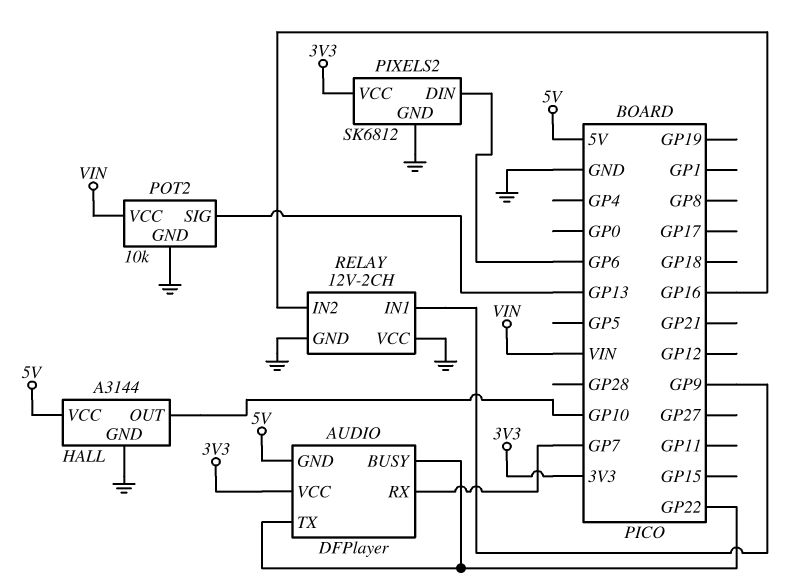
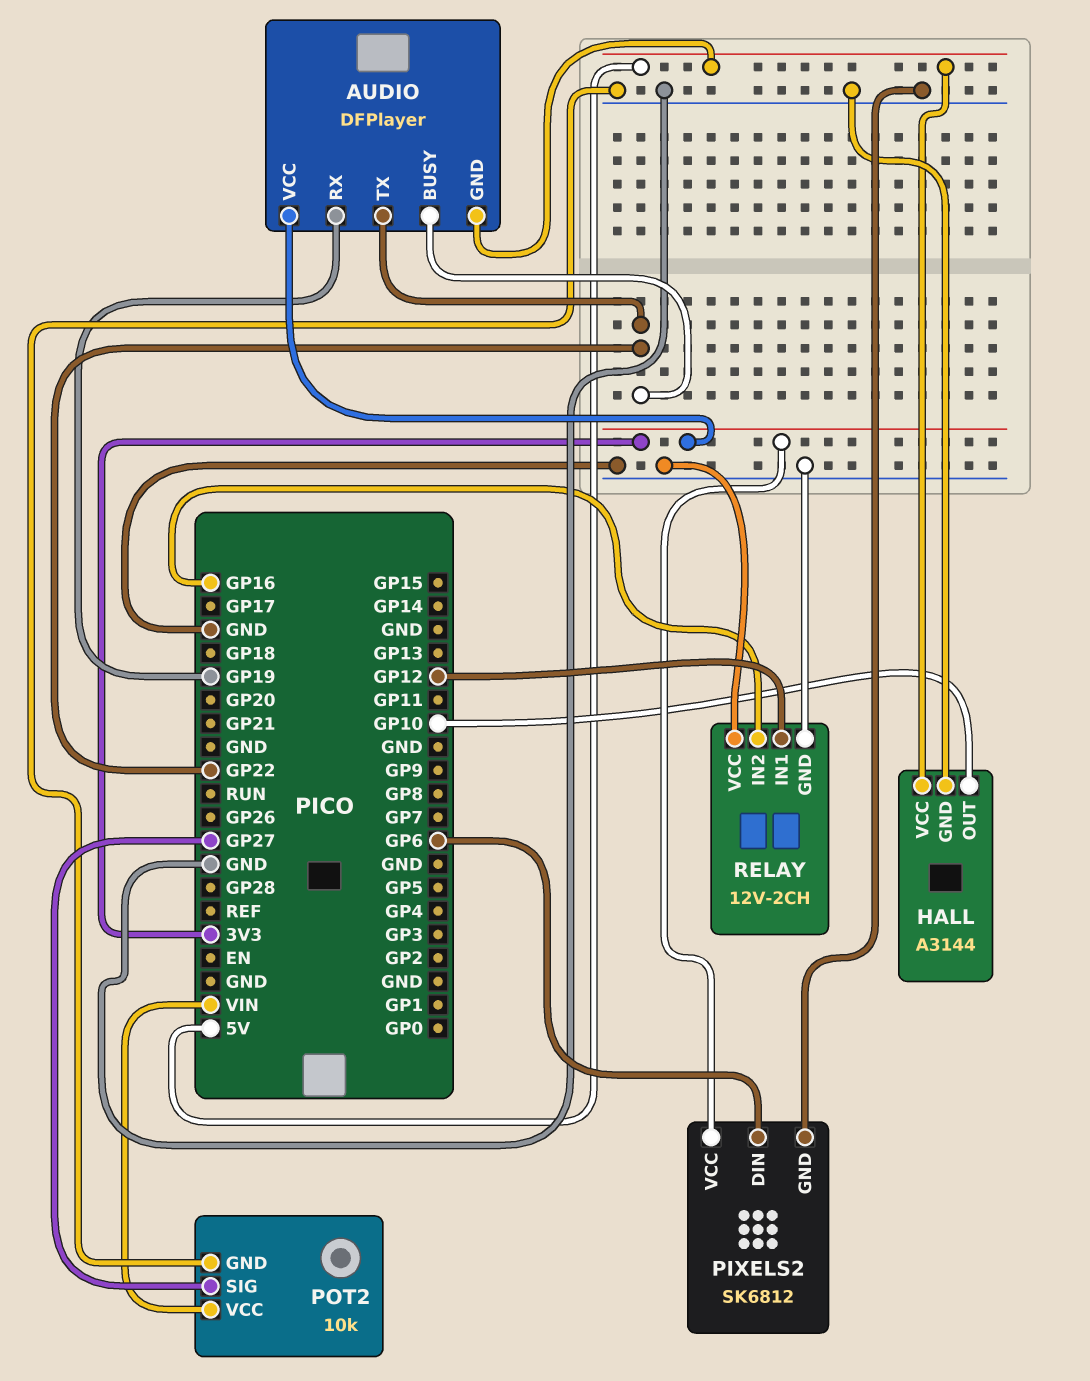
AUDIO pin RX: GP7 -> GP19
POT2 pin SIG: GP13 -> GP27
RELAY pin IN1: GP9 -> GP12

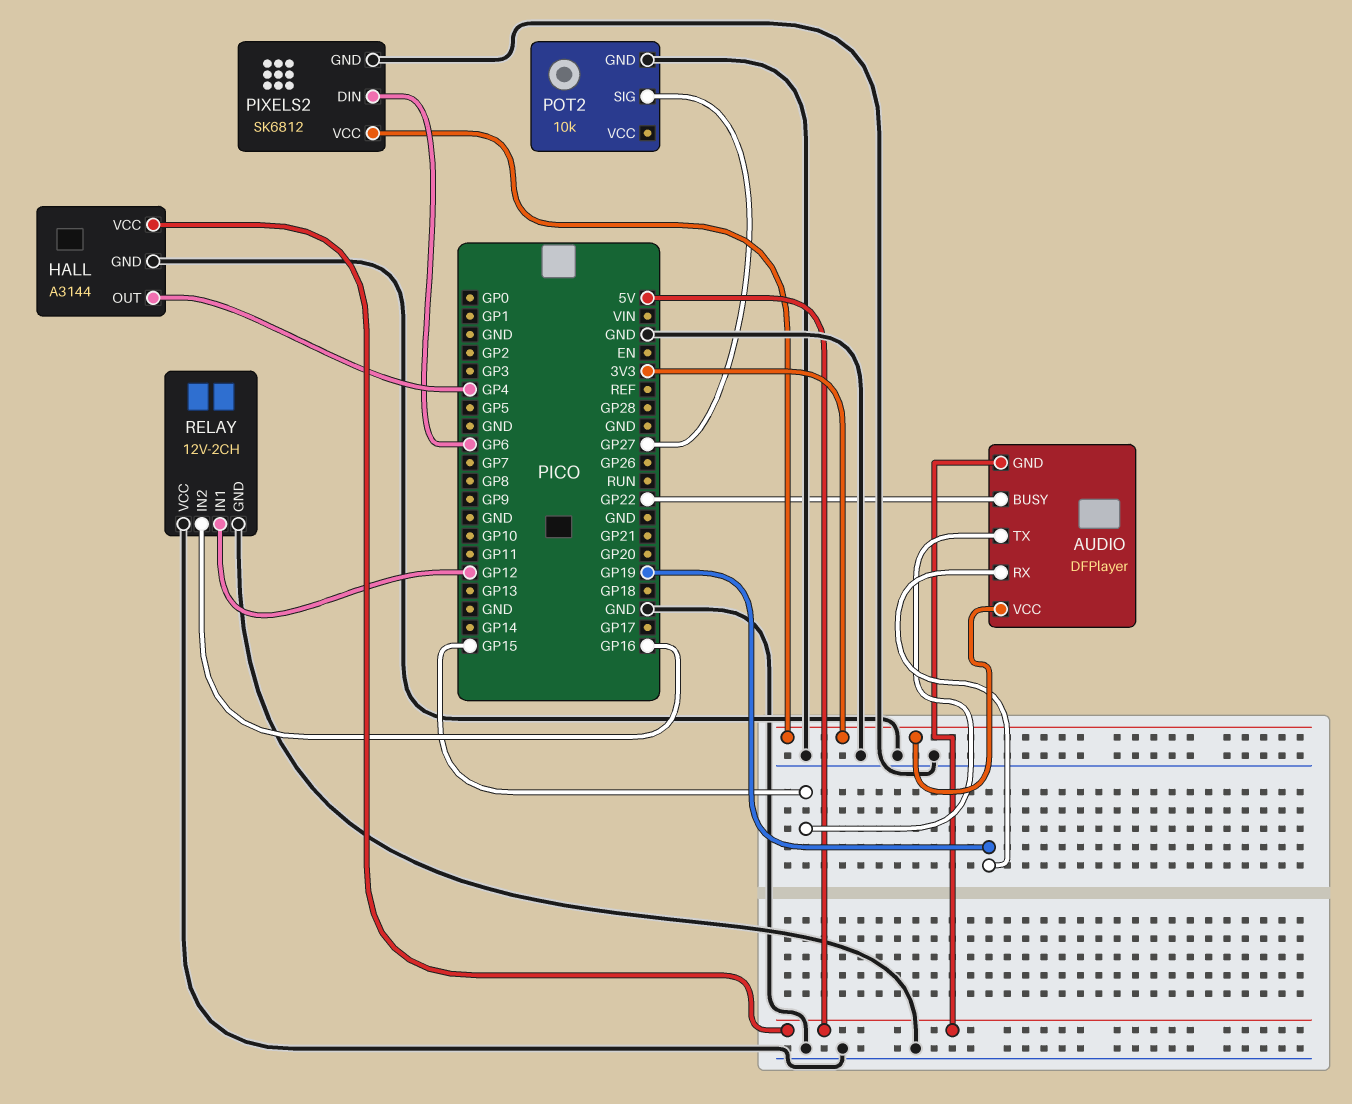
AUDIO pin TX: GP22 -> GP15
HALL pin OUT: GP10 -> GP4
POT2 pin VCC: VIN -> none

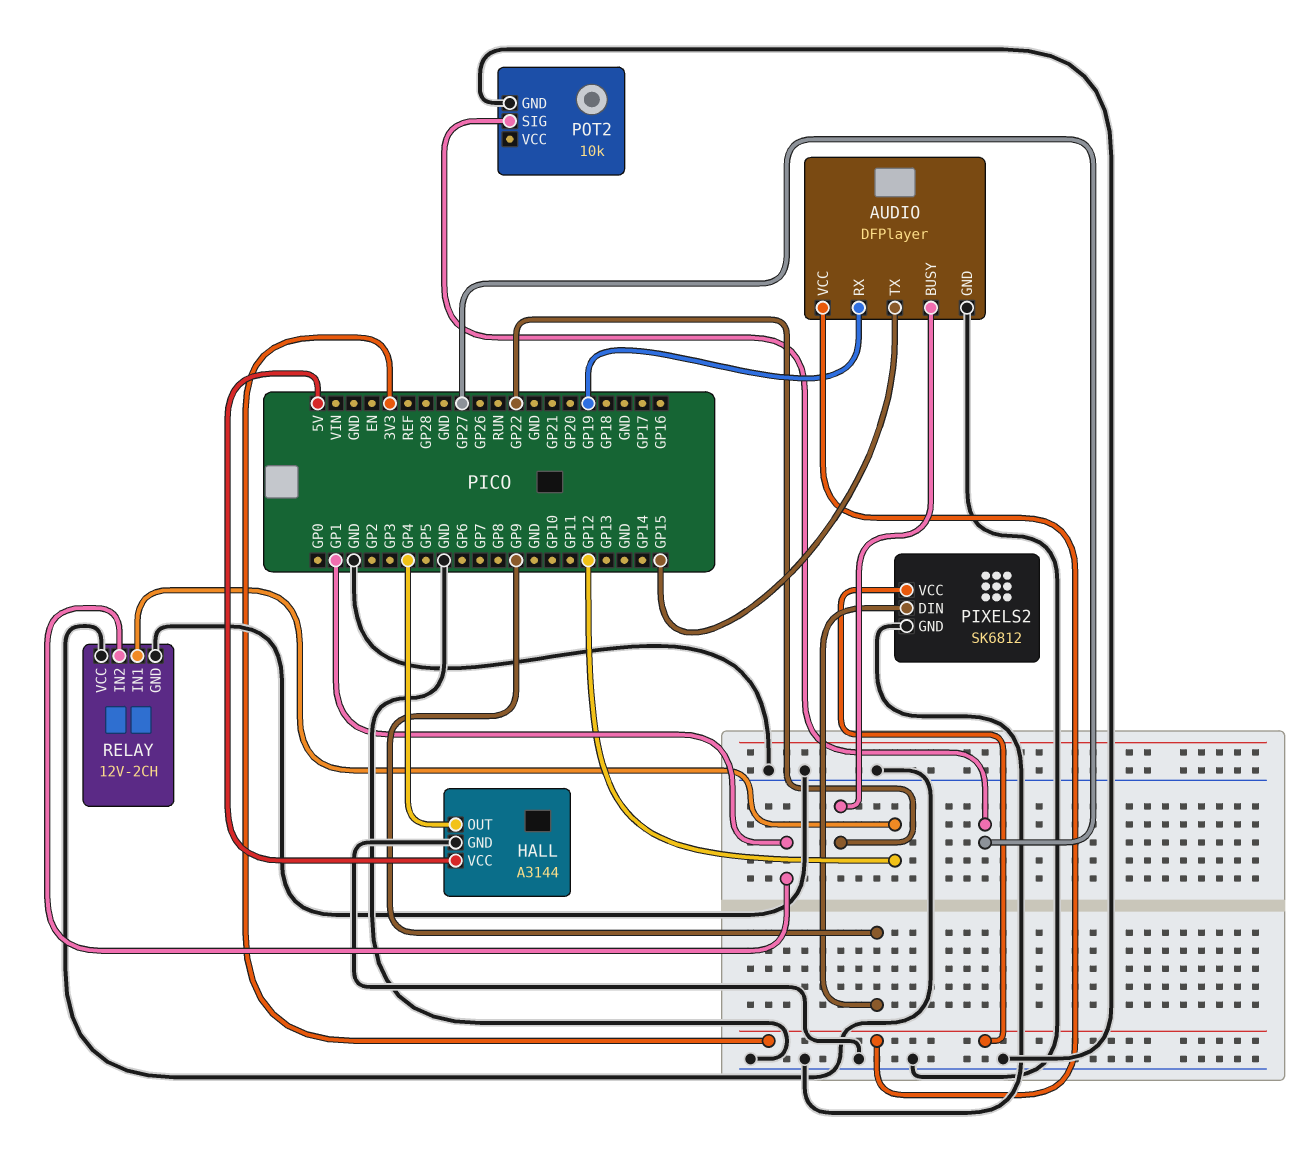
AUDIO pin GND: 5V -> GND
PIXELS2 pin DIN: GP6 -> GP9
RELAY pin IN2: GP16 -> GP1

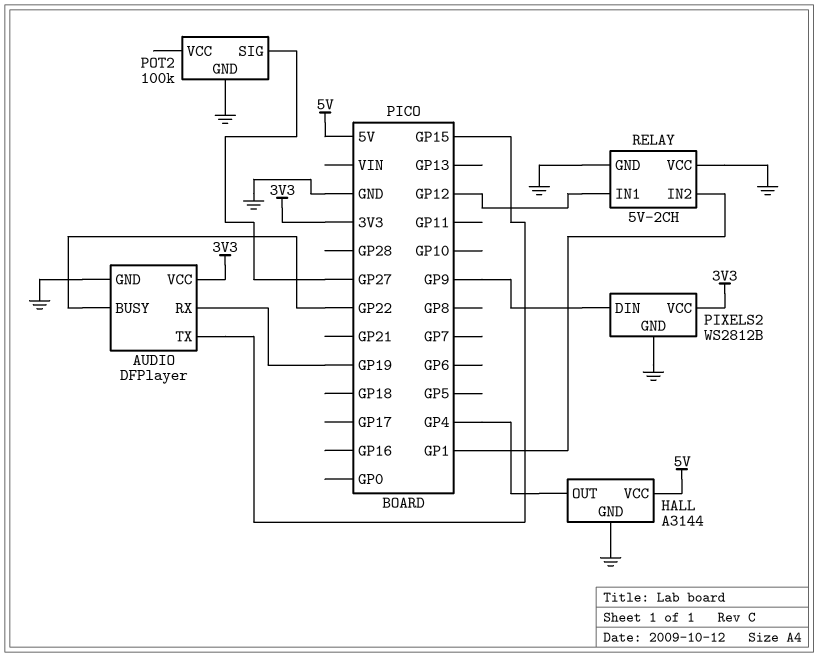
PIXELS2: SK6812 -> WS2812B
POT2: 10k -> 100k
RELAY: 12V-2CH -> 5V-2CH

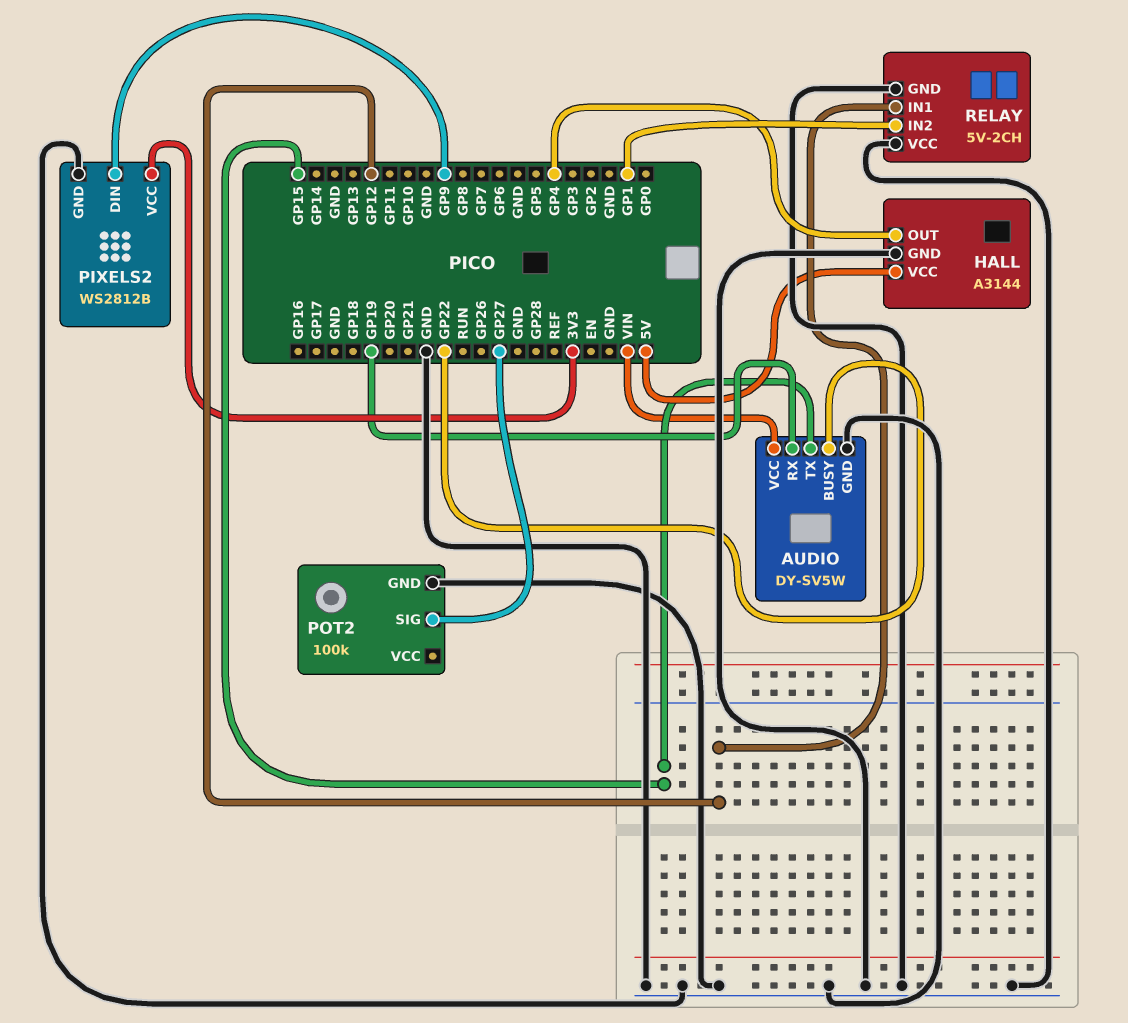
AUDIO: DFPlayer -> DY-SV5W
AUDIO pin VCC: 3V3 -> VIN

